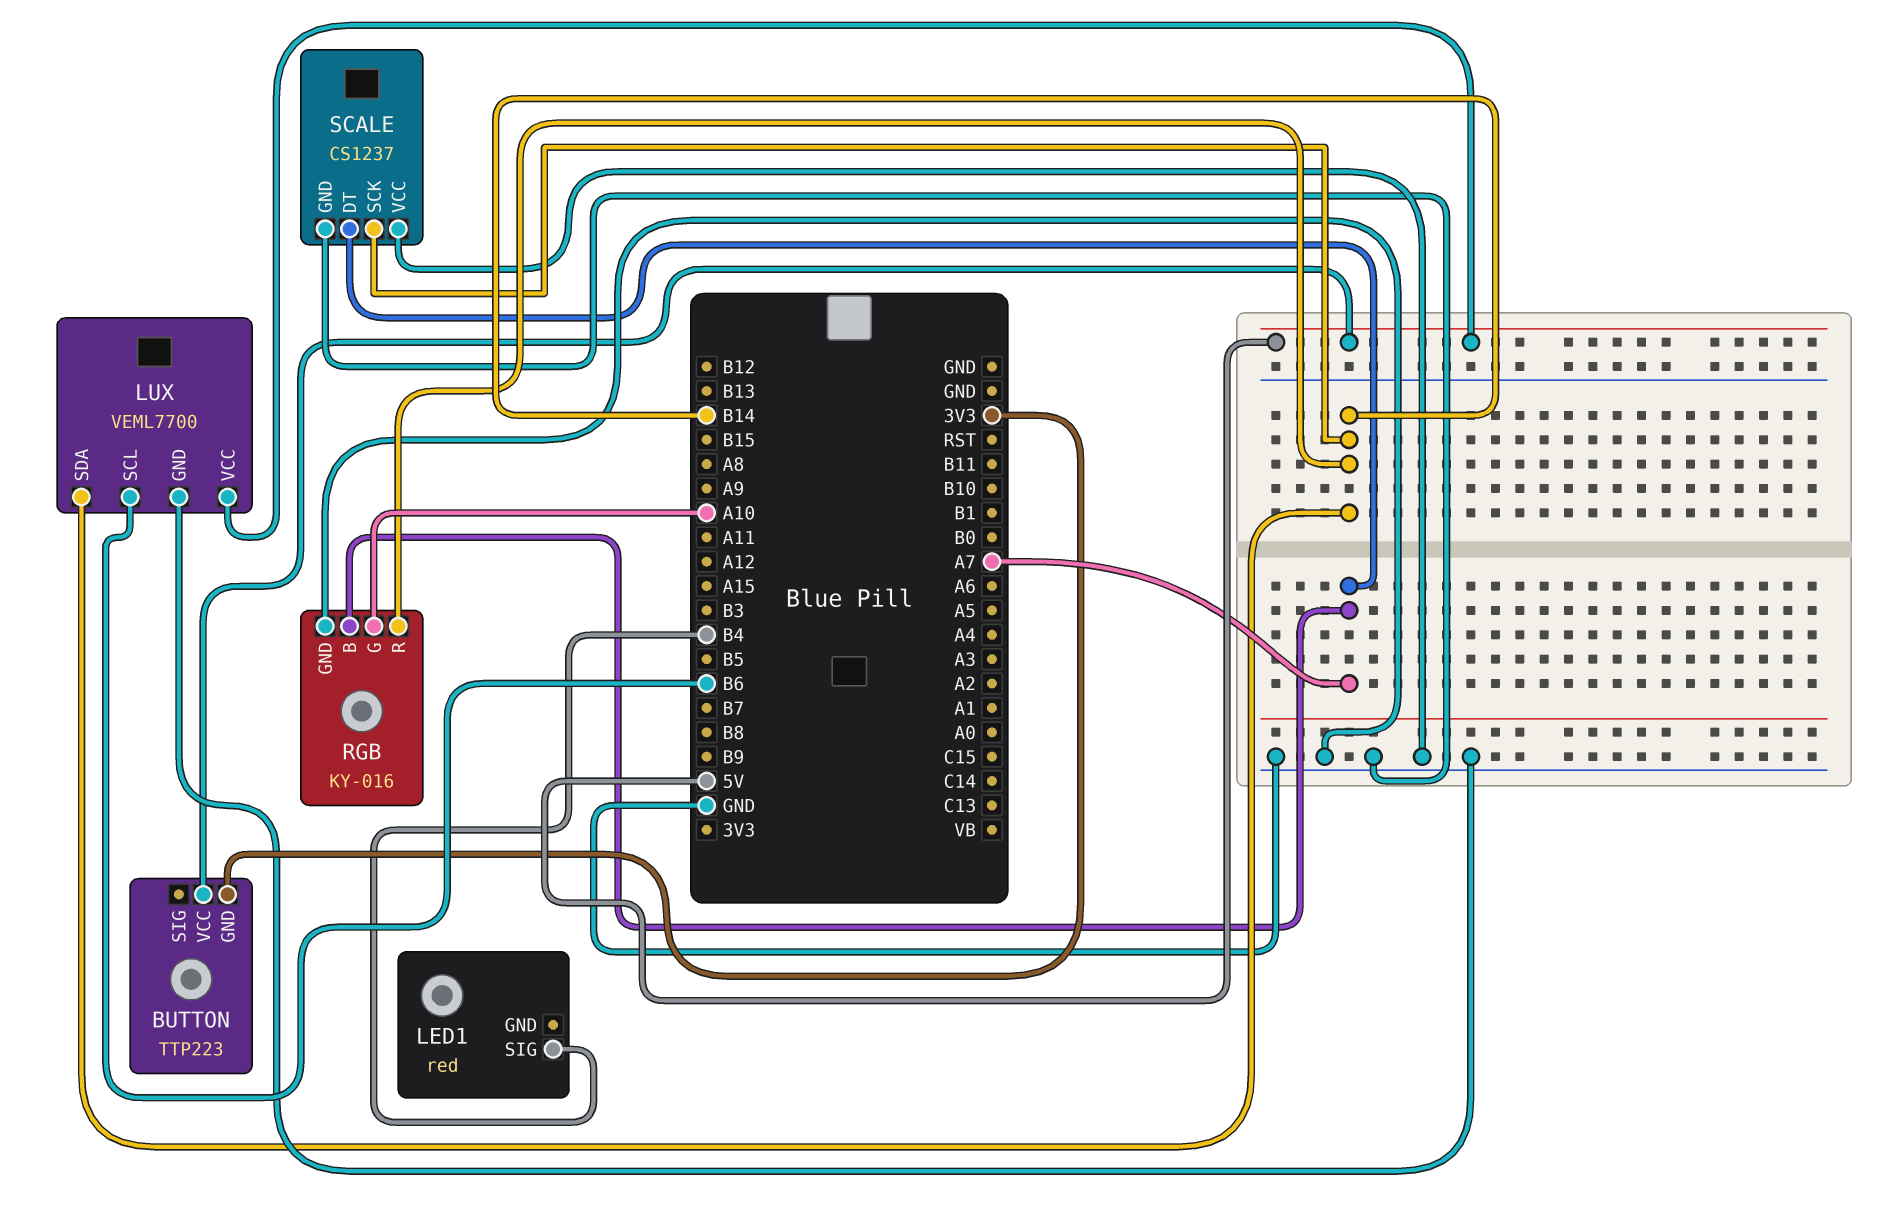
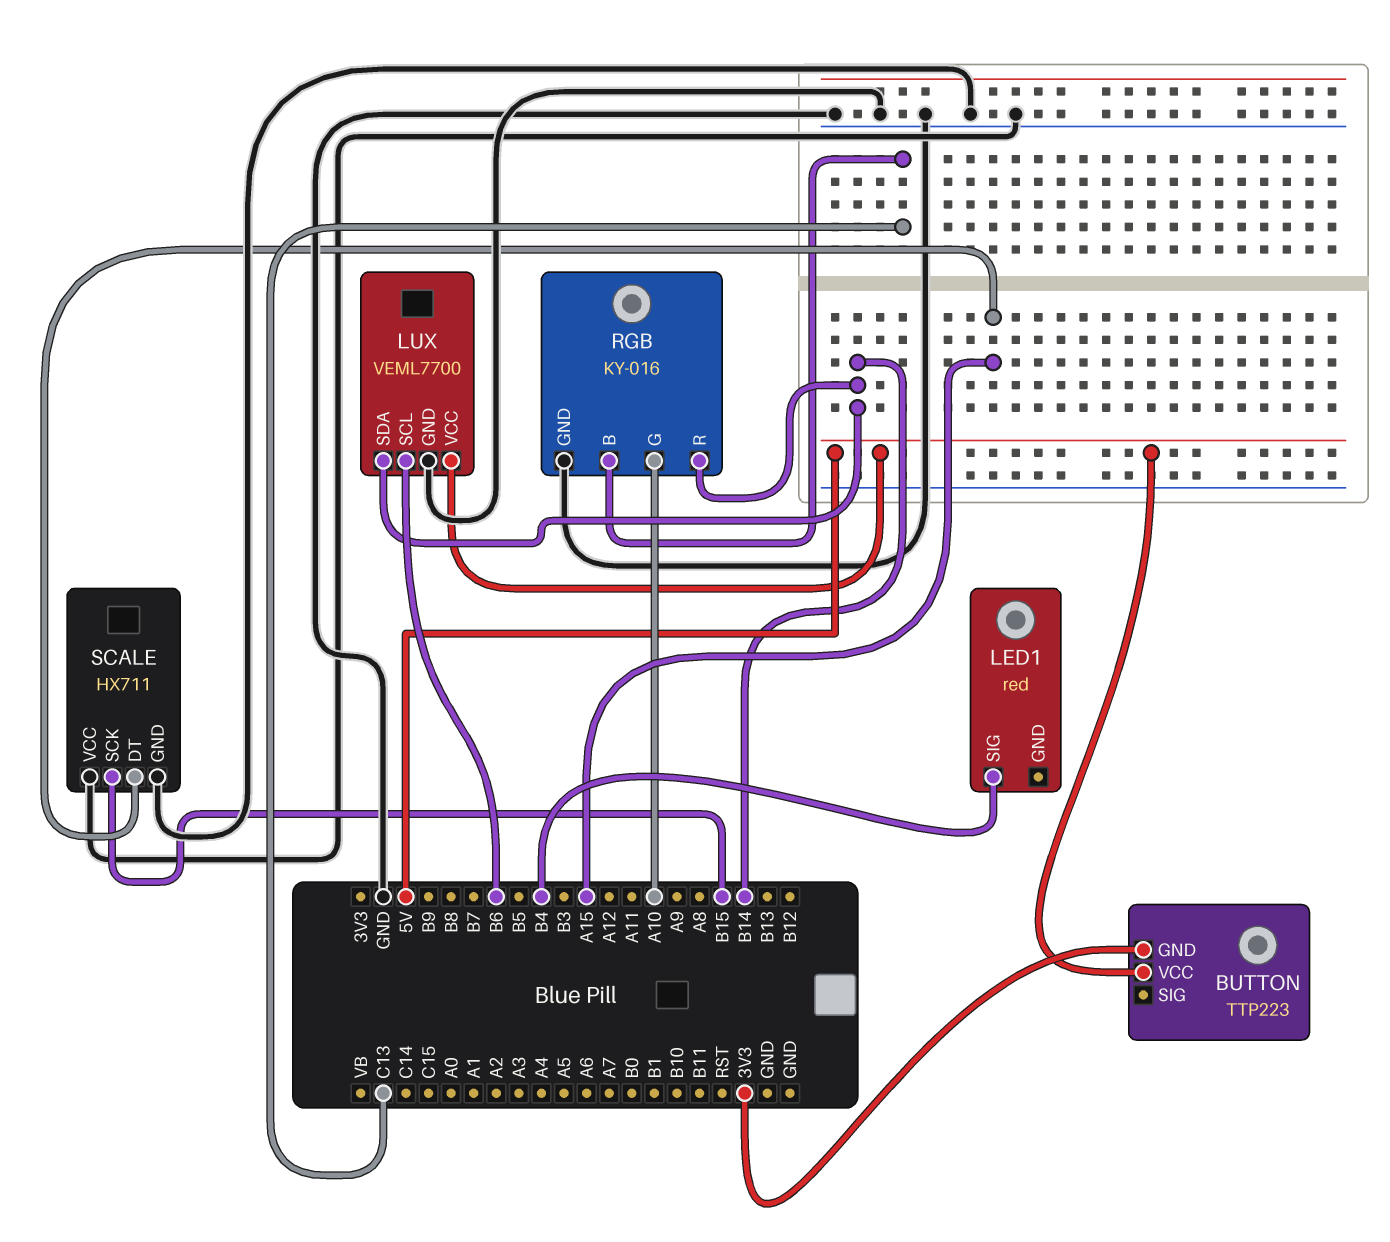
RGB pin B: A7 -> C13
SCALE: CS1237 -> HX711
SCALE pin DT: A7 -> A15
SCALE pin SCK: B14 -> B15

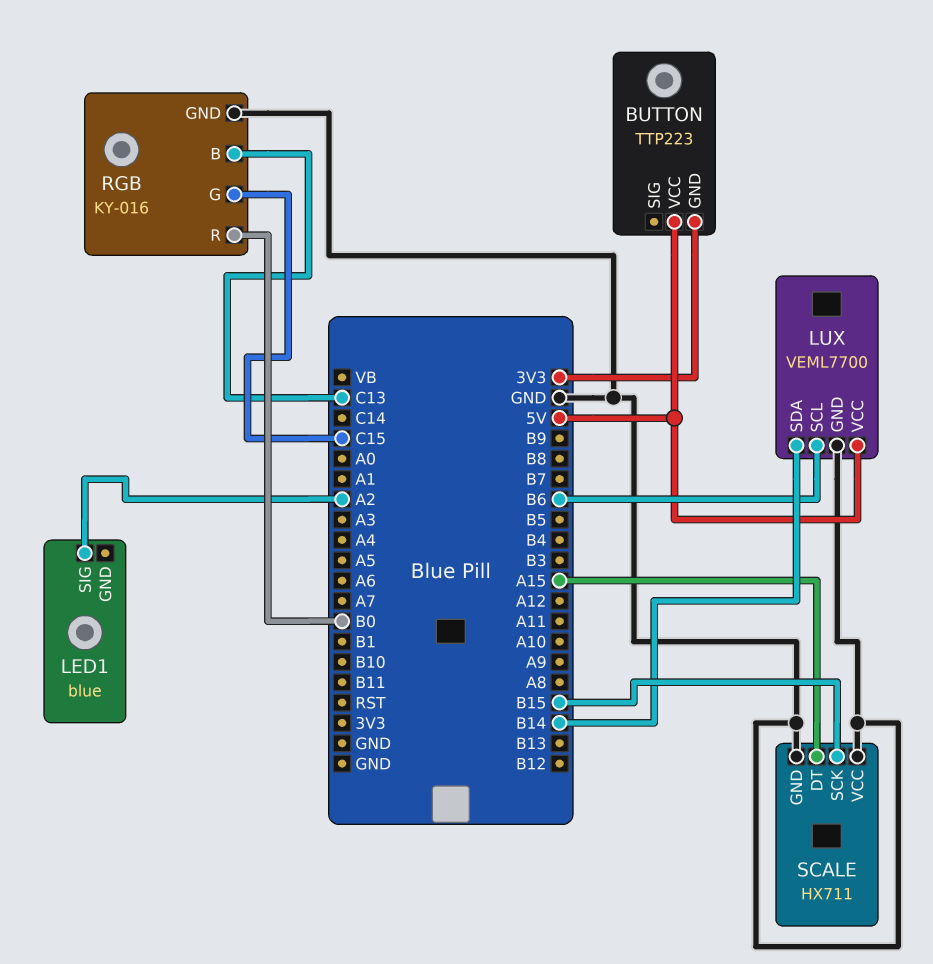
LED1: red -> blue
LED1 pin SIG: B4 -> A2
RGB pin G: A10 -> C15
RGB pin R: B14 -> B0

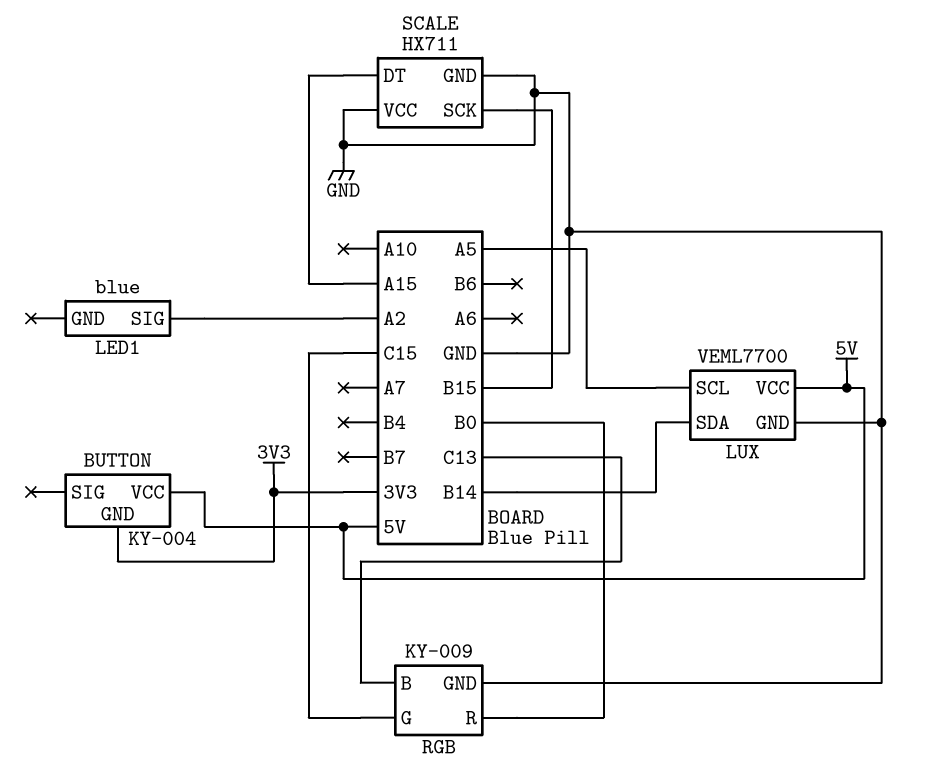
BUTTON: TTP223 -> KY-004
LUX pin SCL: B6 -> A5
RGB: KY-016 -> KY-009

